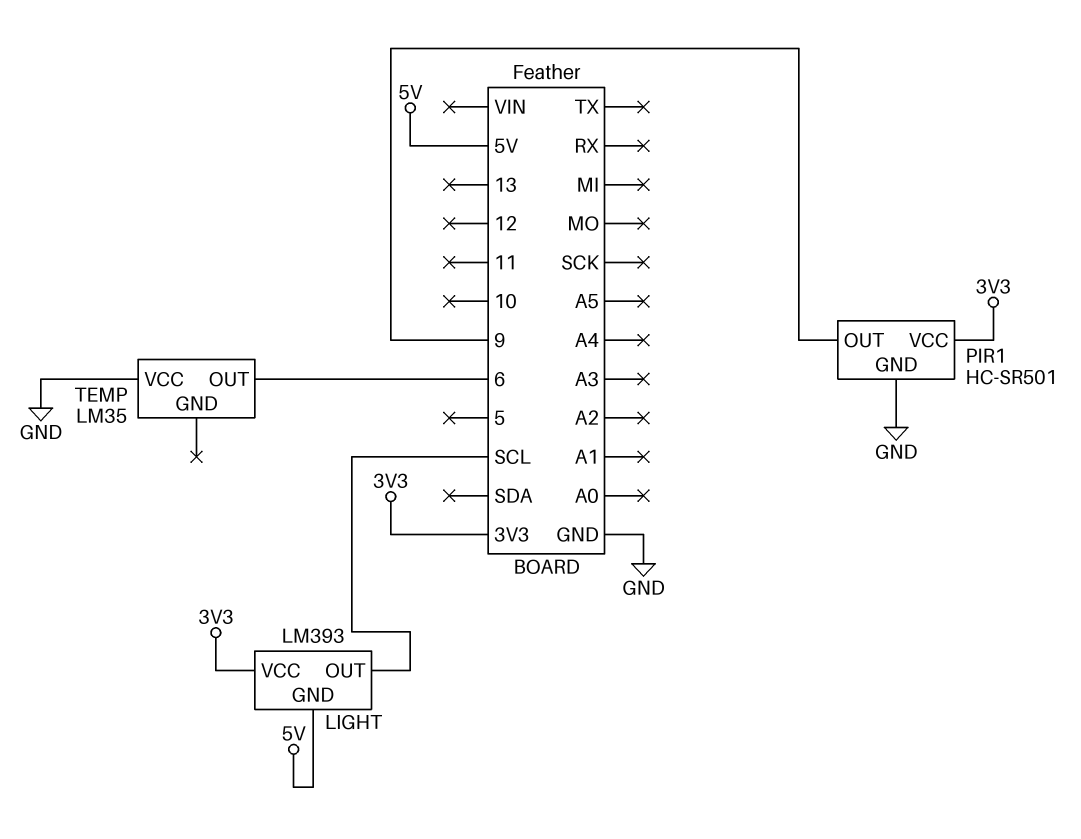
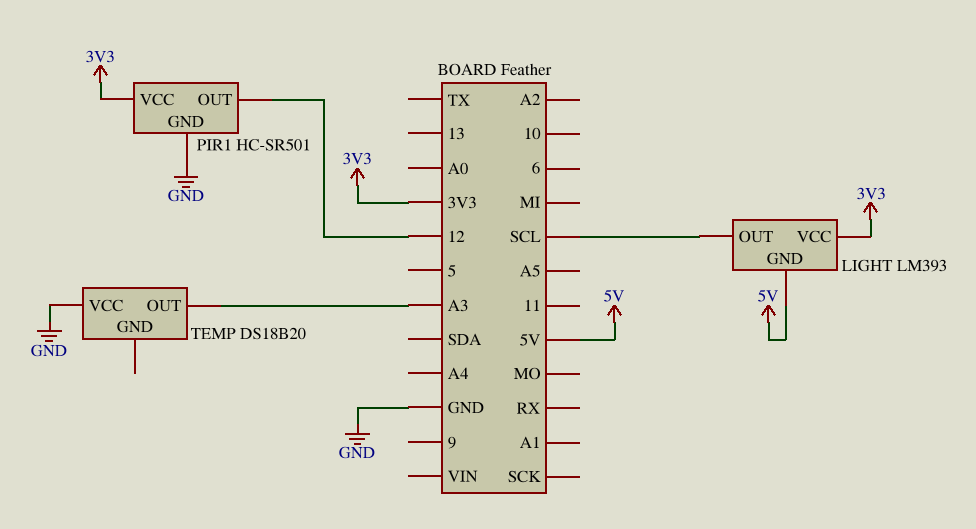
PIR1 pin OUT: 9 -> 12
TEMP: LM35 -> DS18B20
TEMP pin OUT: 6 -> A3

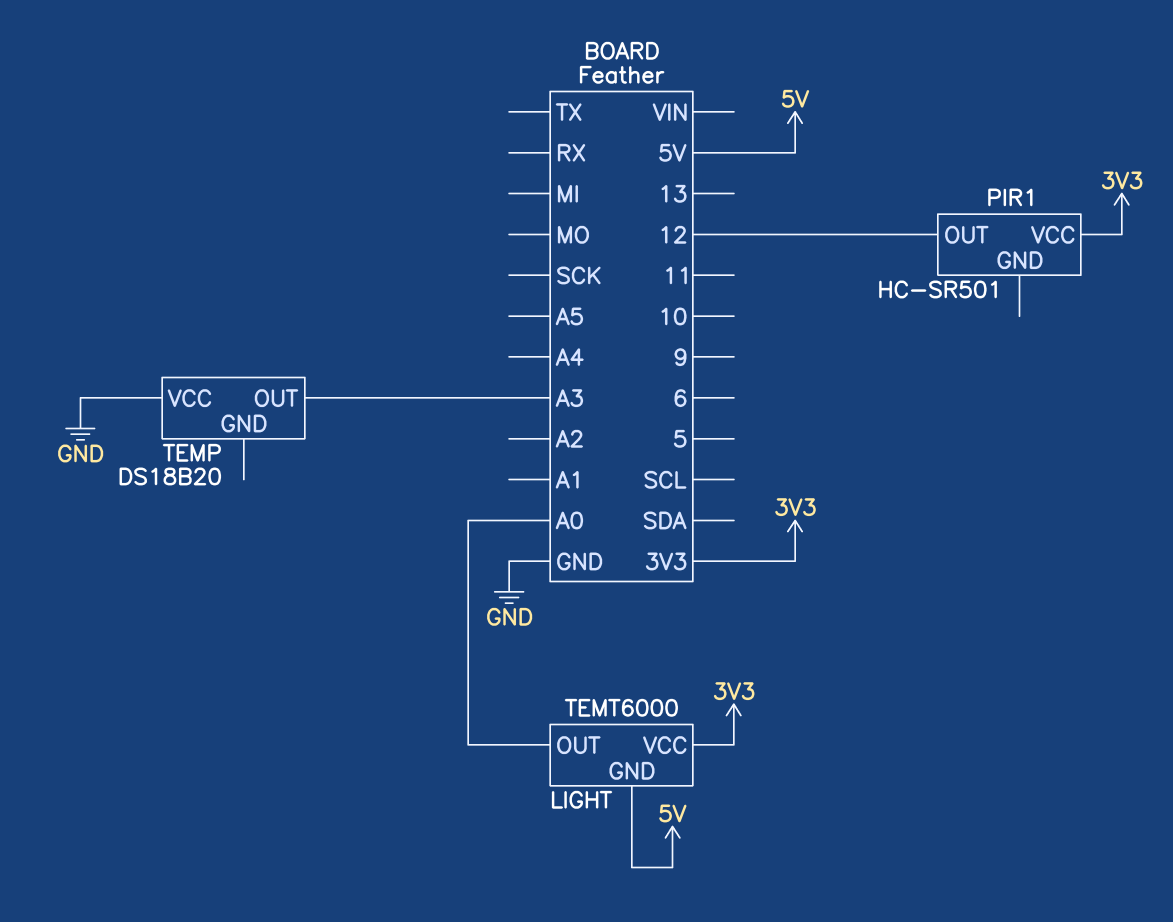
LIGHT: LM393 -> TEMT6000
LIGHT pin OUT: SCL -> A0
PIR1 pin GND: GND -> none

